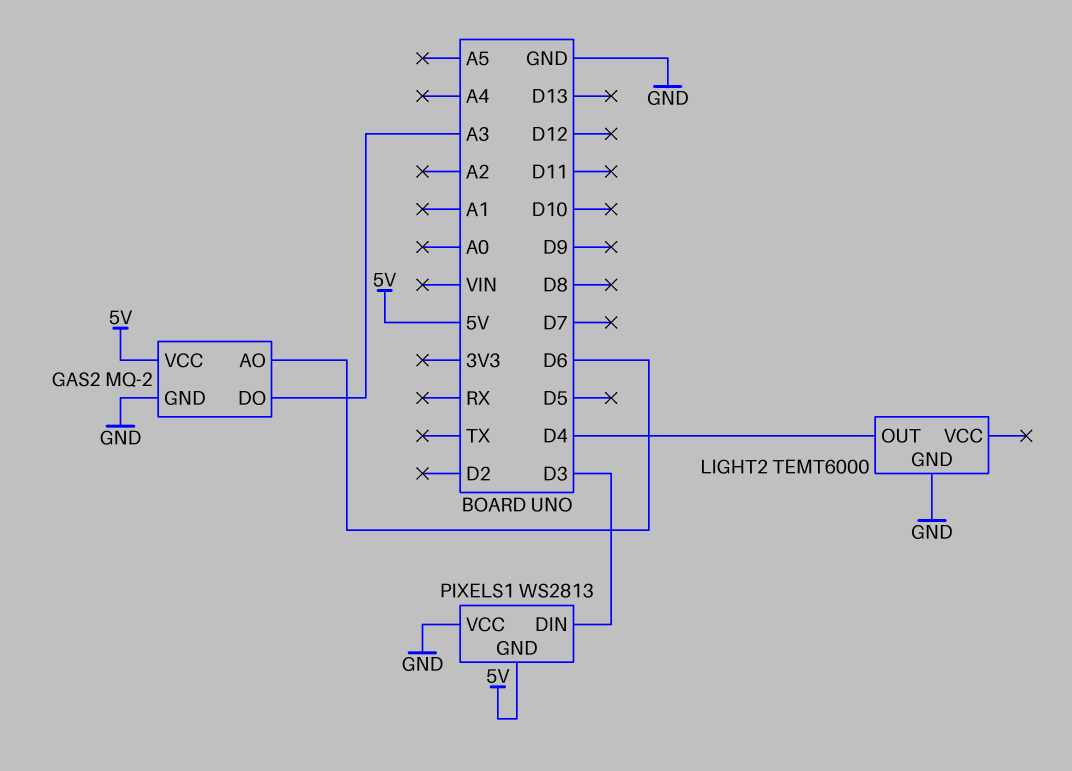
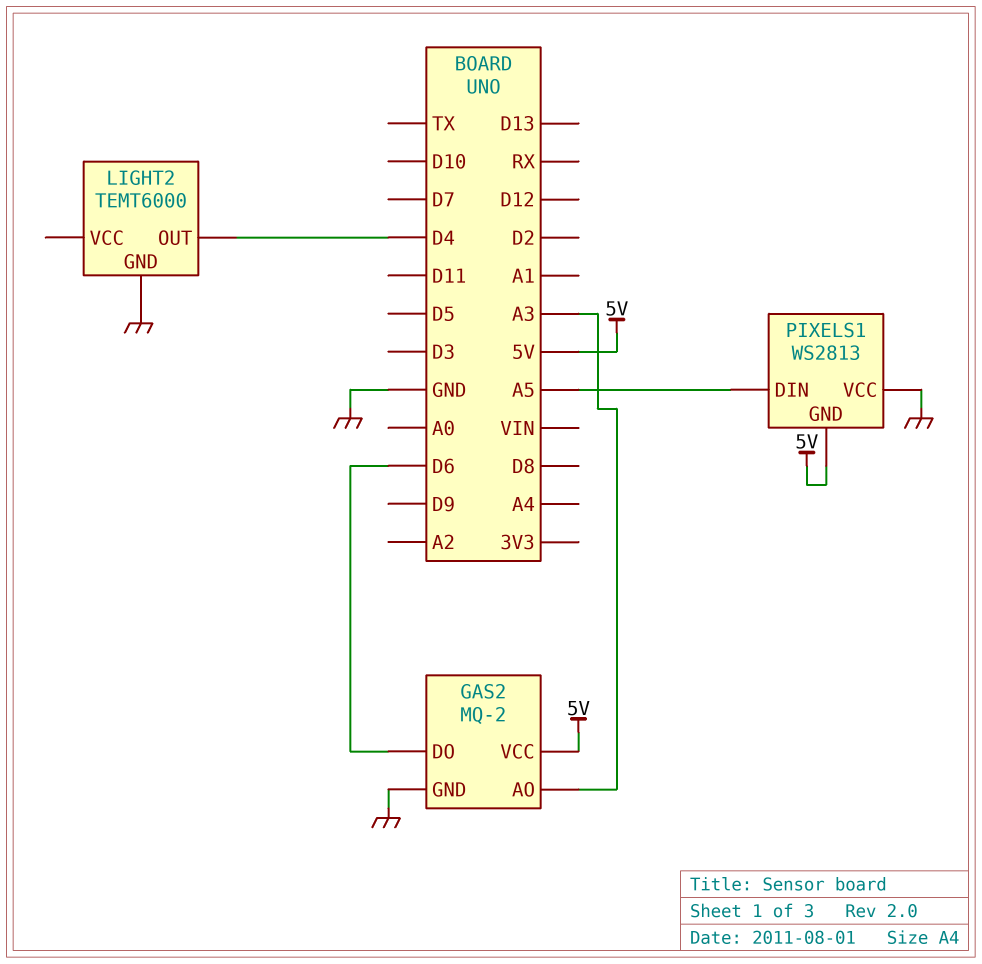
GAS2 pin AO: D6 -> A3
GAS2 pin DO: A3 -> D6
PIXELS1 pin DIN: D3 -> A5

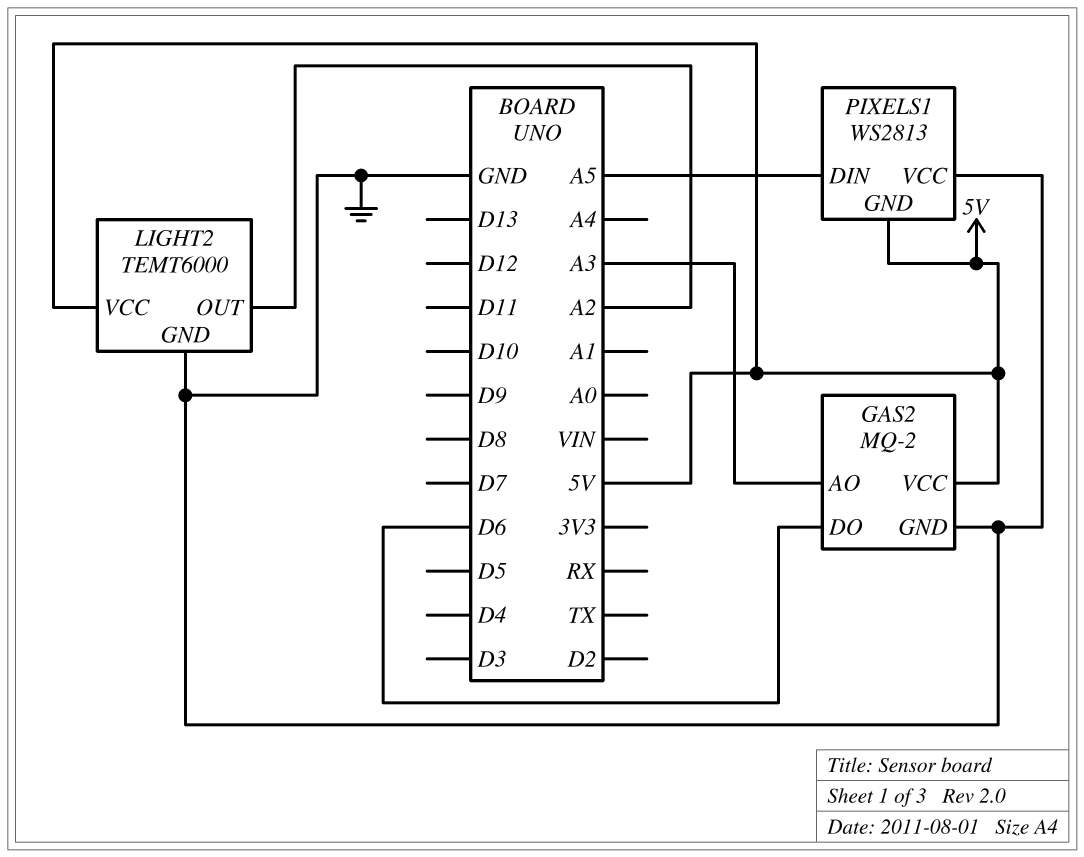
LIGHT2 pin OUT: D4 -> A2
LIGHT2 pin VCC: none -> 5V

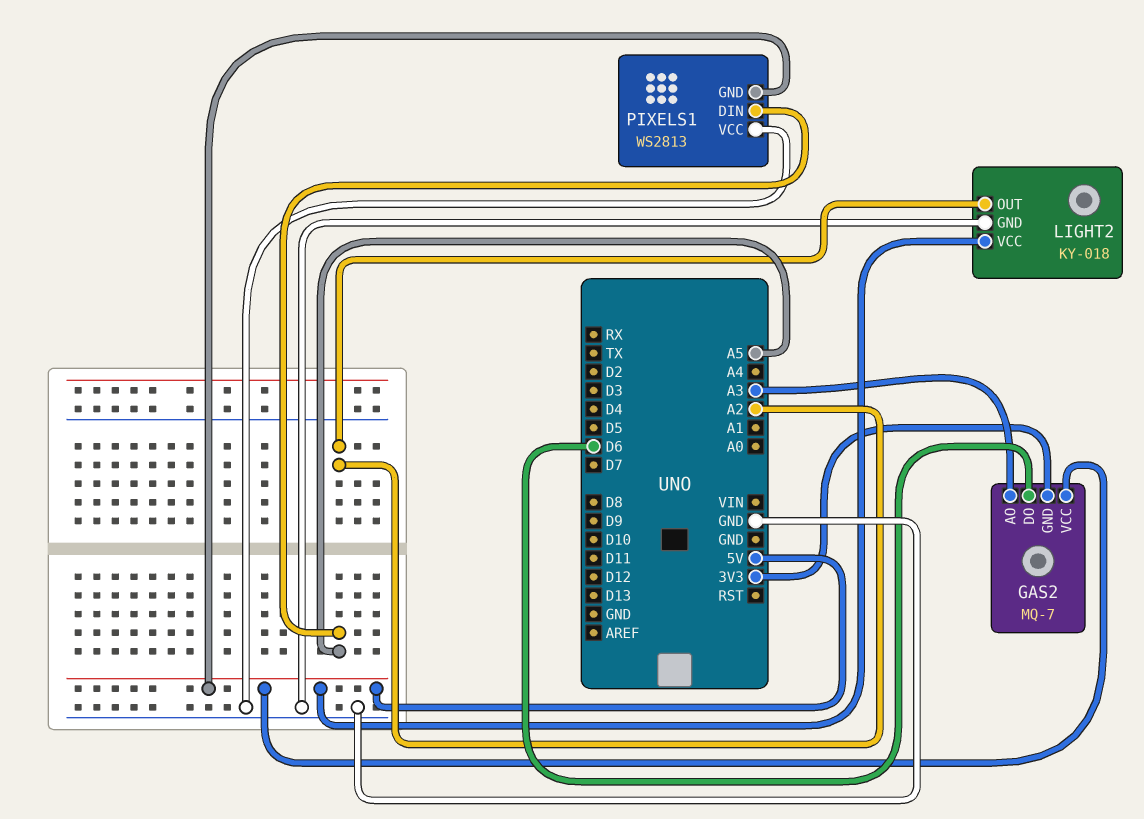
GAS2: MQ-2 -> MQ-7
GAS2 pin GND: GND -> 3V3
LIGHT2: TEMT6000 -> KY-018

